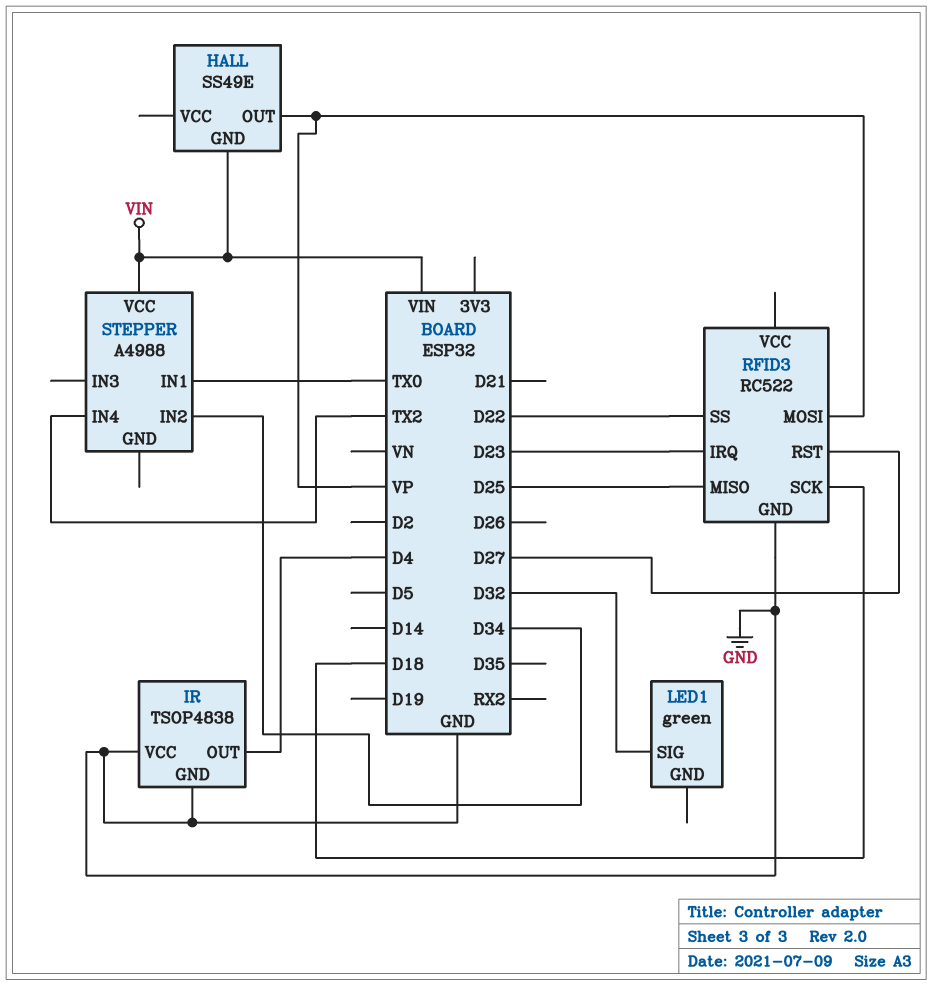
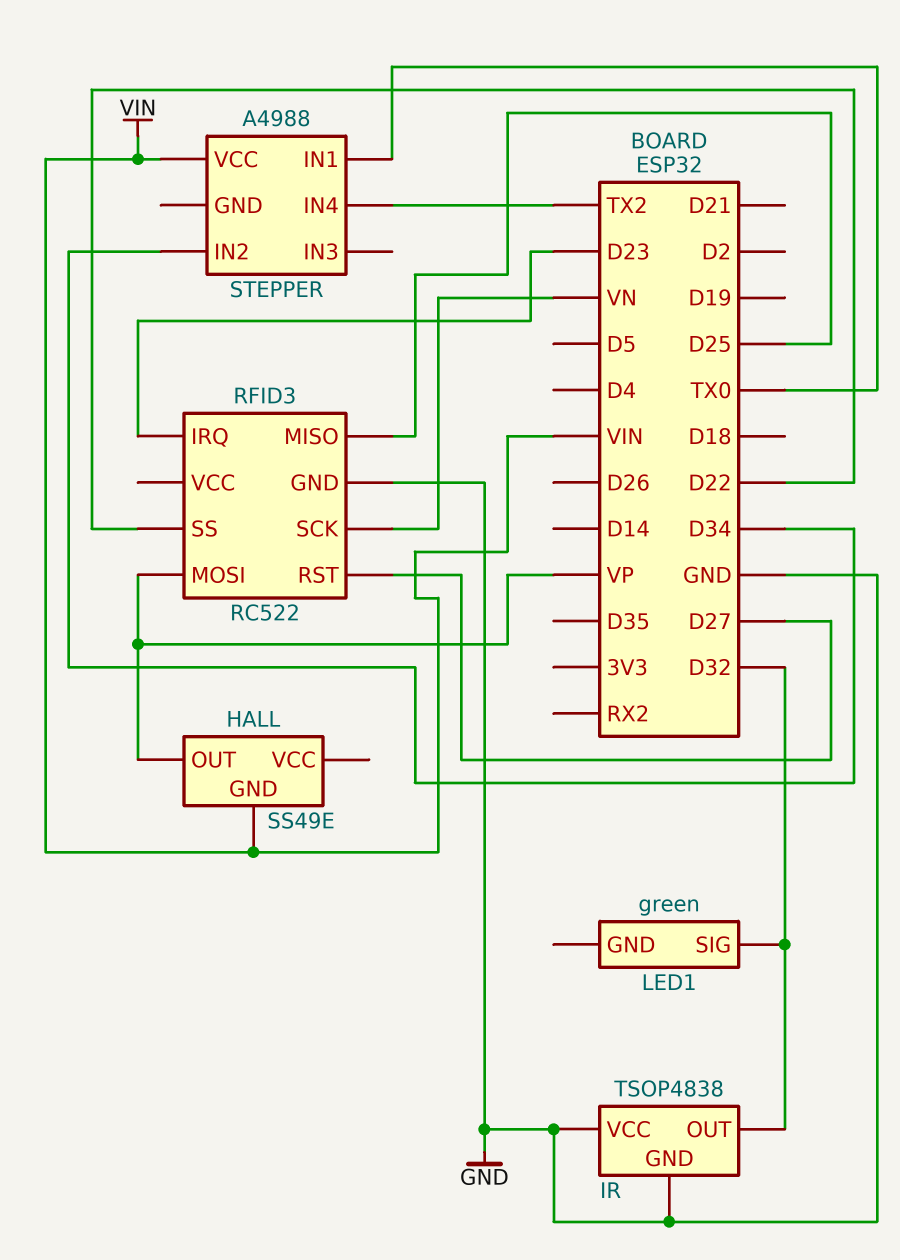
IR pin OUT: D4 -> D32
RFID3 pin SCK: D18 -> VN

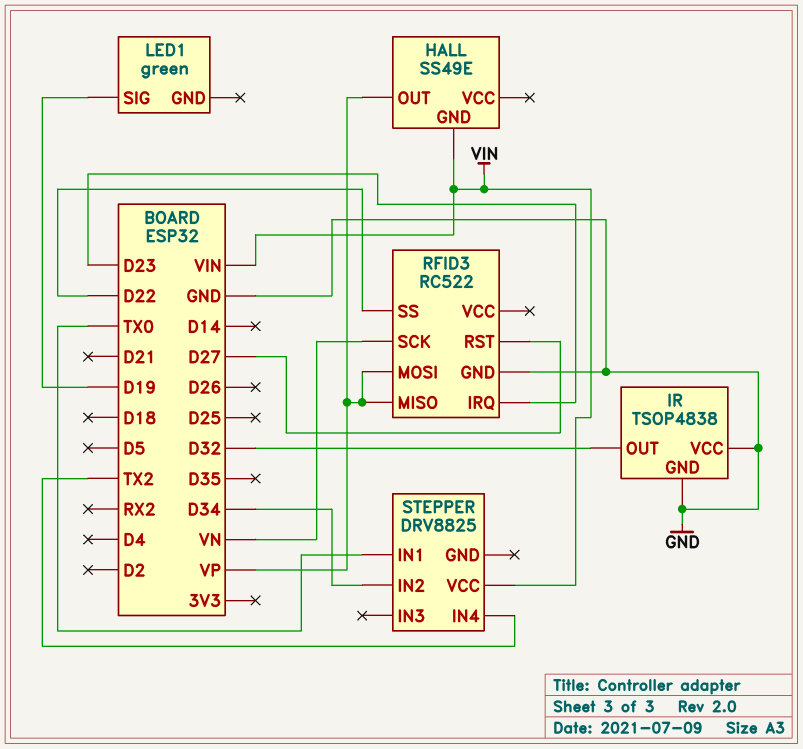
LED1 pin SIG: D32 -> D19
RFID3 pin MISO: D25 -> VP
STEPPER: A4988 -> DRV8825

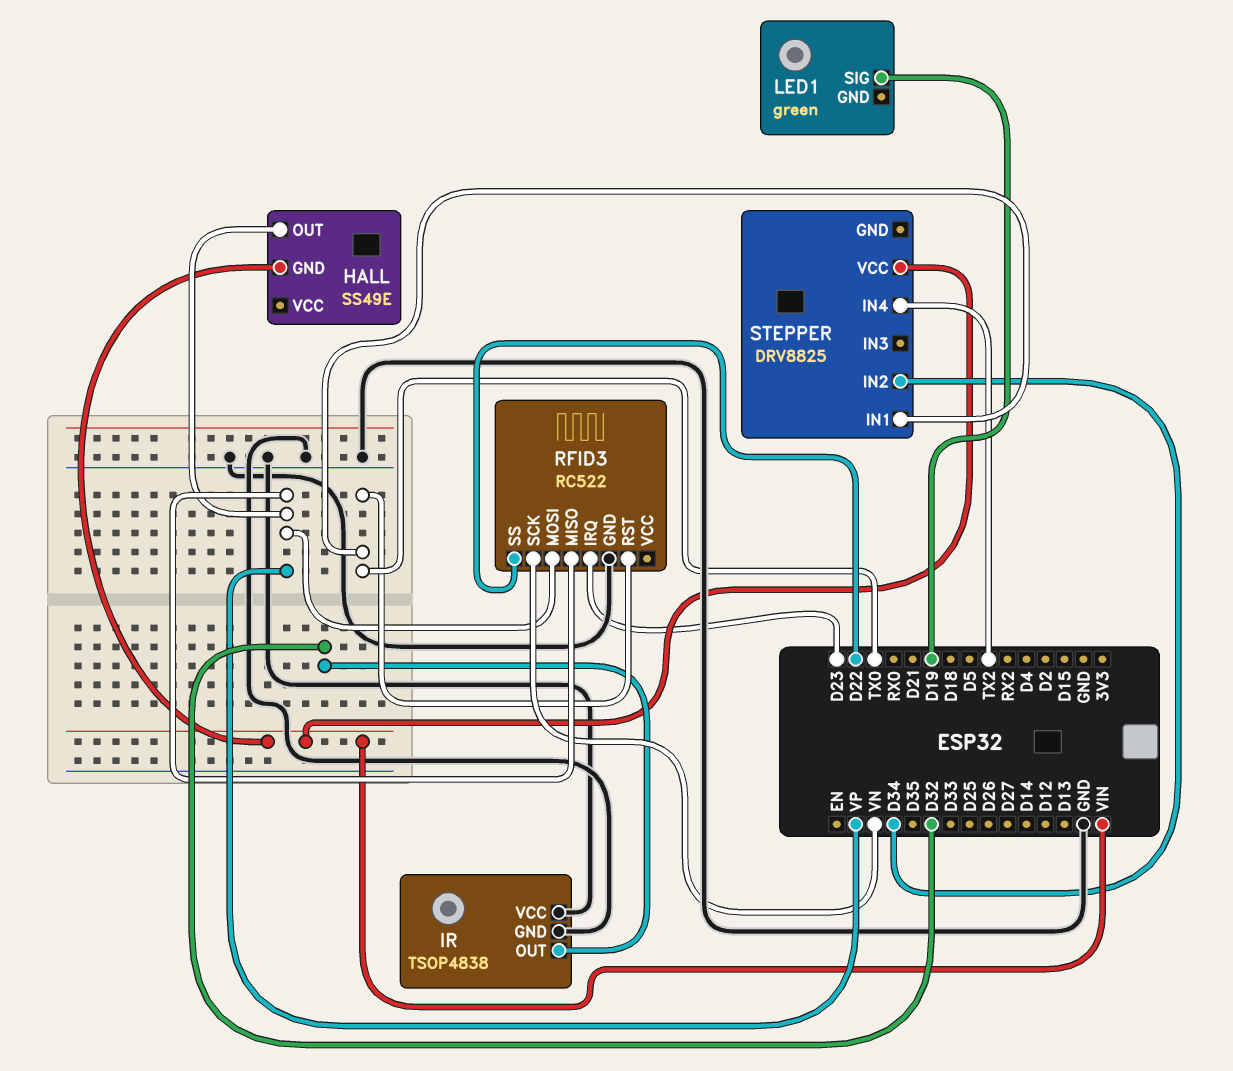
RFID3 pin RST: D27 -> TX0

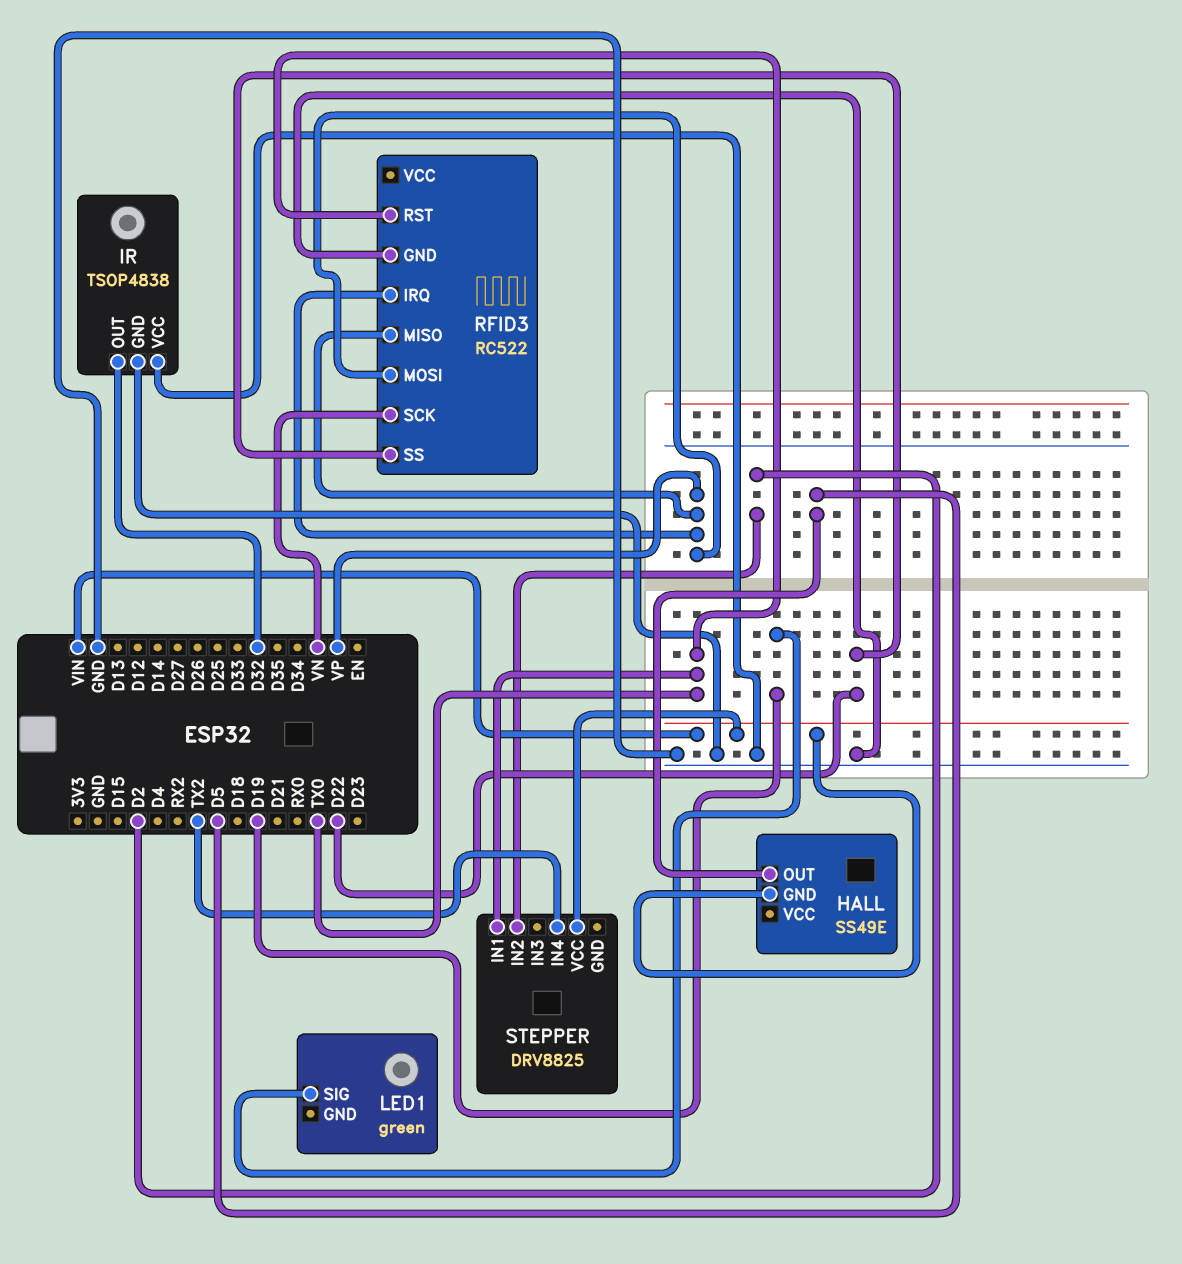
HALL pin OUT: VP -> D5
RFID3 pin IRQ: D23 -> VP
STEPPER pin IN2: D34 -> D2

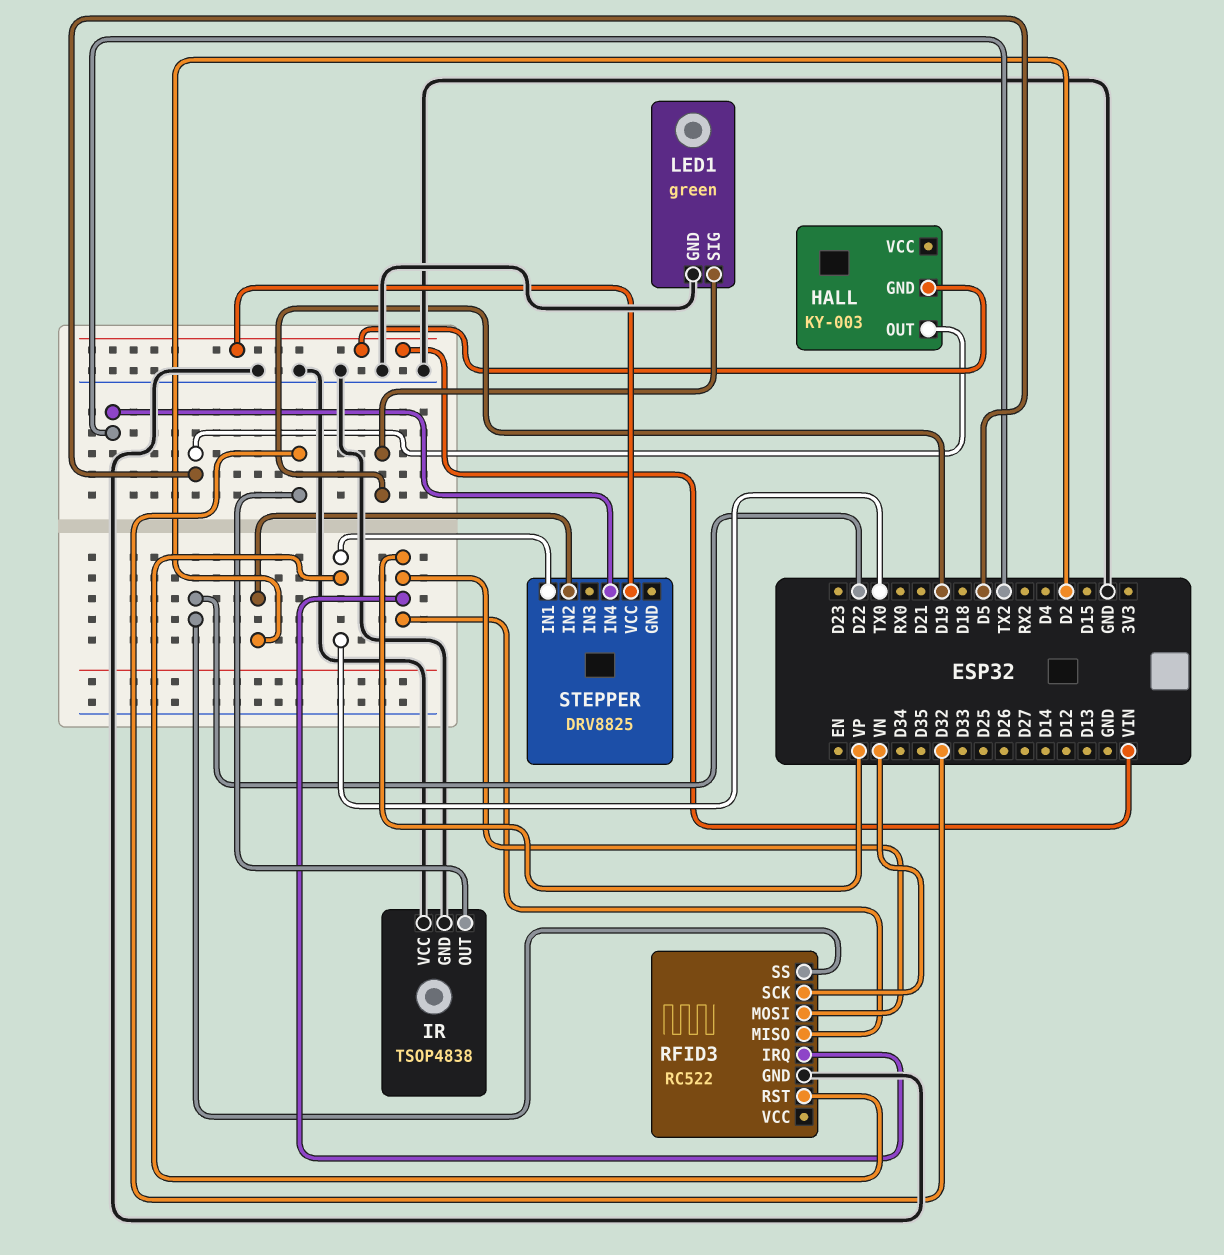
HALL: SS49E -> KY-003
LED1 pin GND: none -> GND

